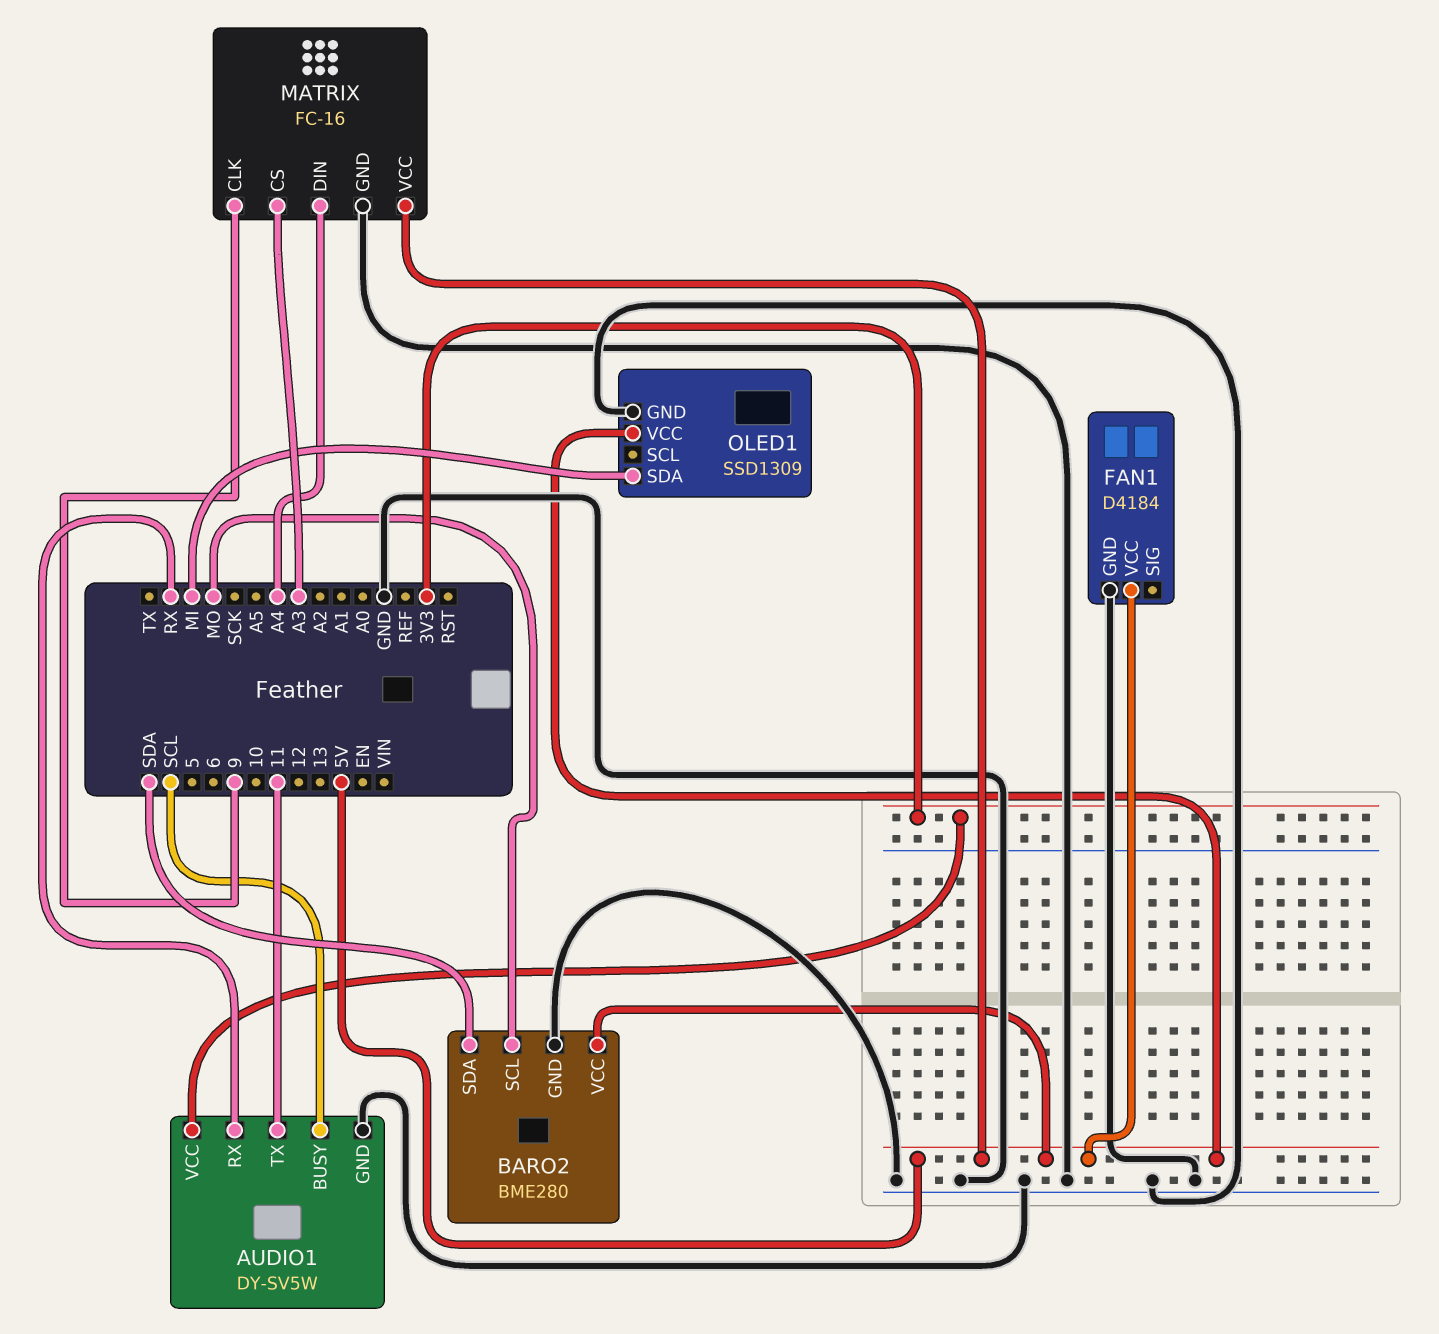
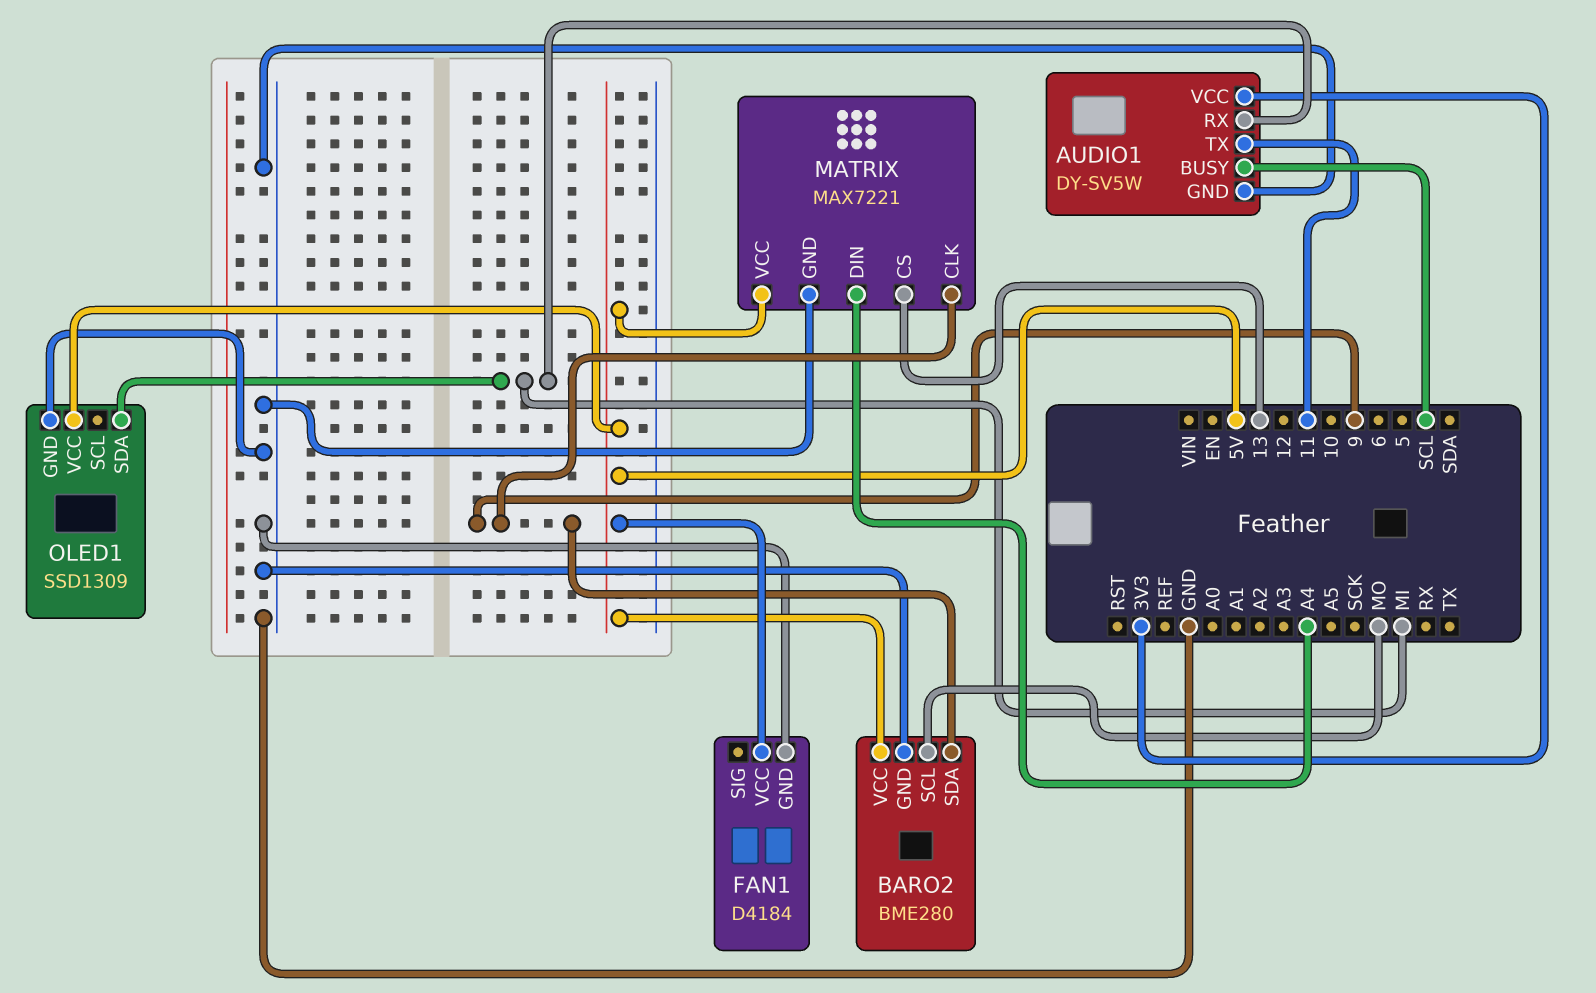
AUDIO1 pin RX: RX -> MI
BARO2 pin SDA: SDA -> 9
MATRIX: FC-16 -> MAX7221
MATRIX pin CS: A3 -> 13

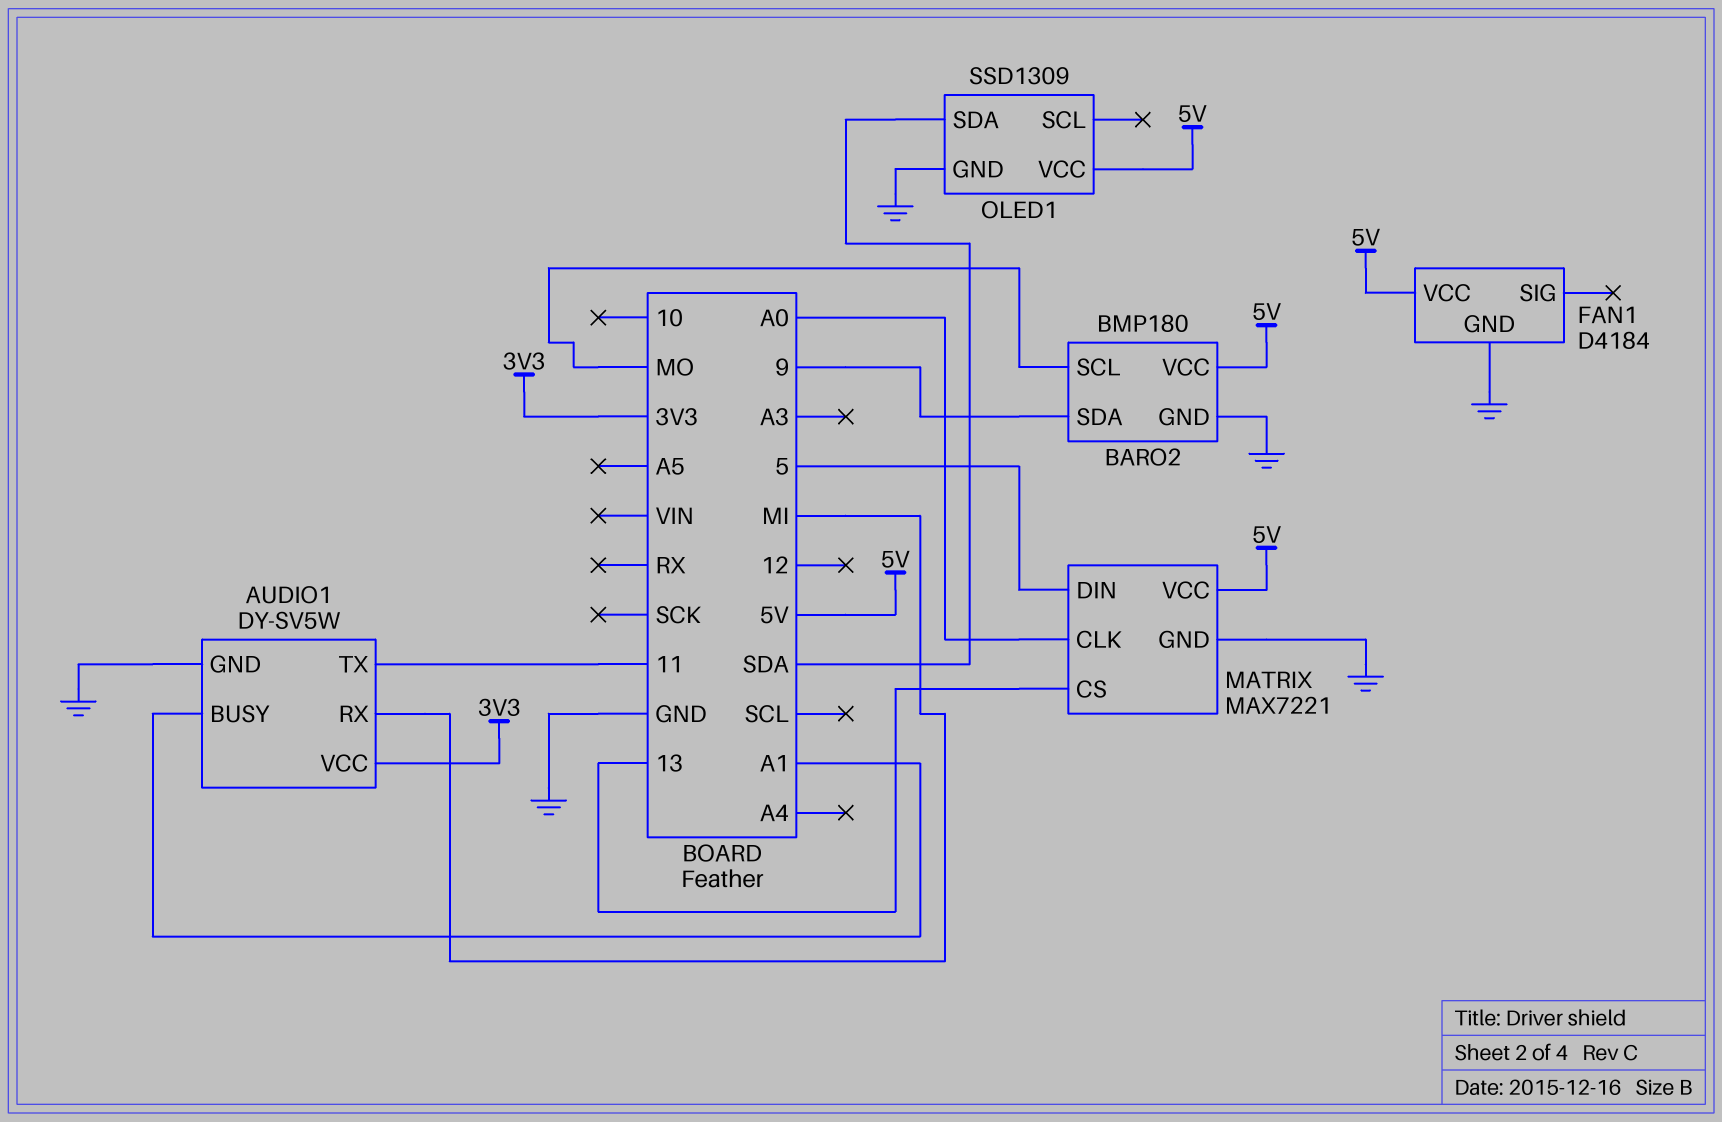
AUDIO1 pin BUSY: SCL -> A1
BARO2: BME280 -> BMP180
MATRIX pin CLK: 9 -> A0
MATRIX pin DIN: A4 -> 5
OLED1 pin SDA: MI -> SDA

